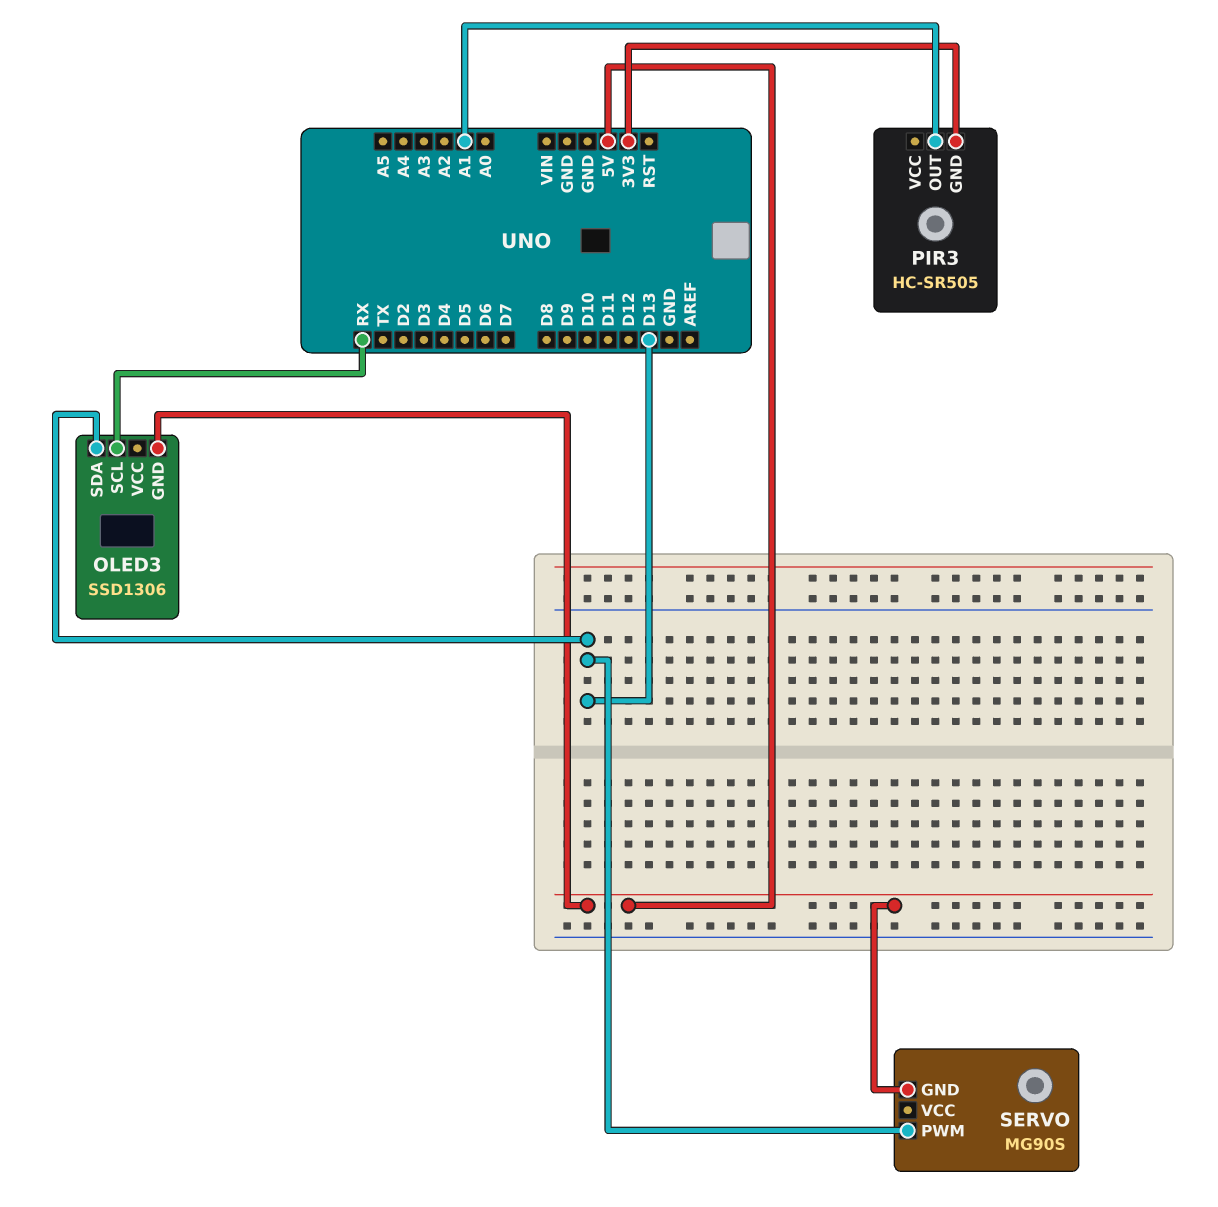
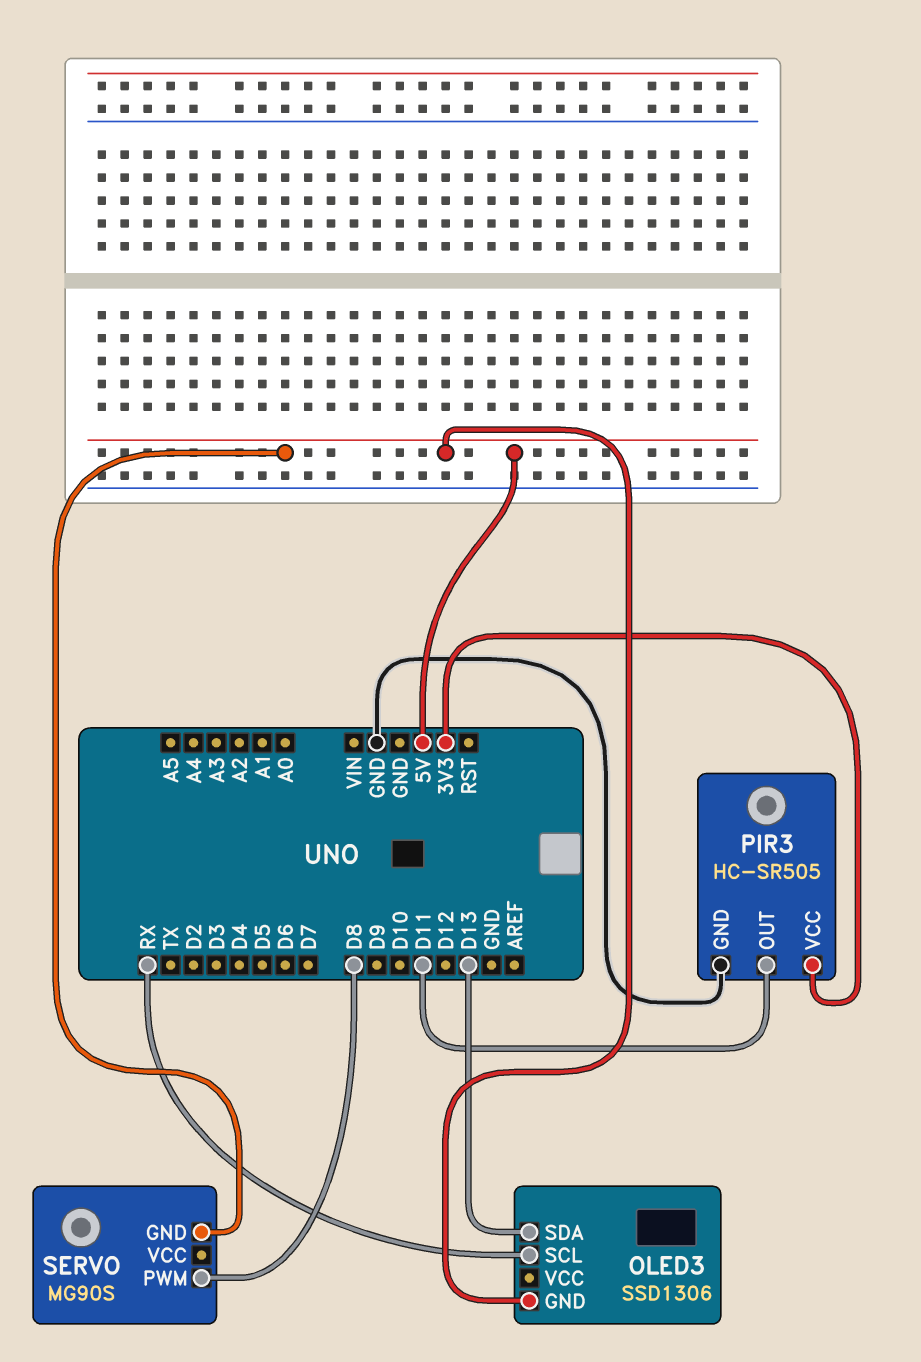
PIR3 pin GND: 3V3 -> GND
PIR3 pin OUT: A1 -> D11
PIR3 pin VCC: none -> 3V3
SERVO pin PWM: D13 -> D8

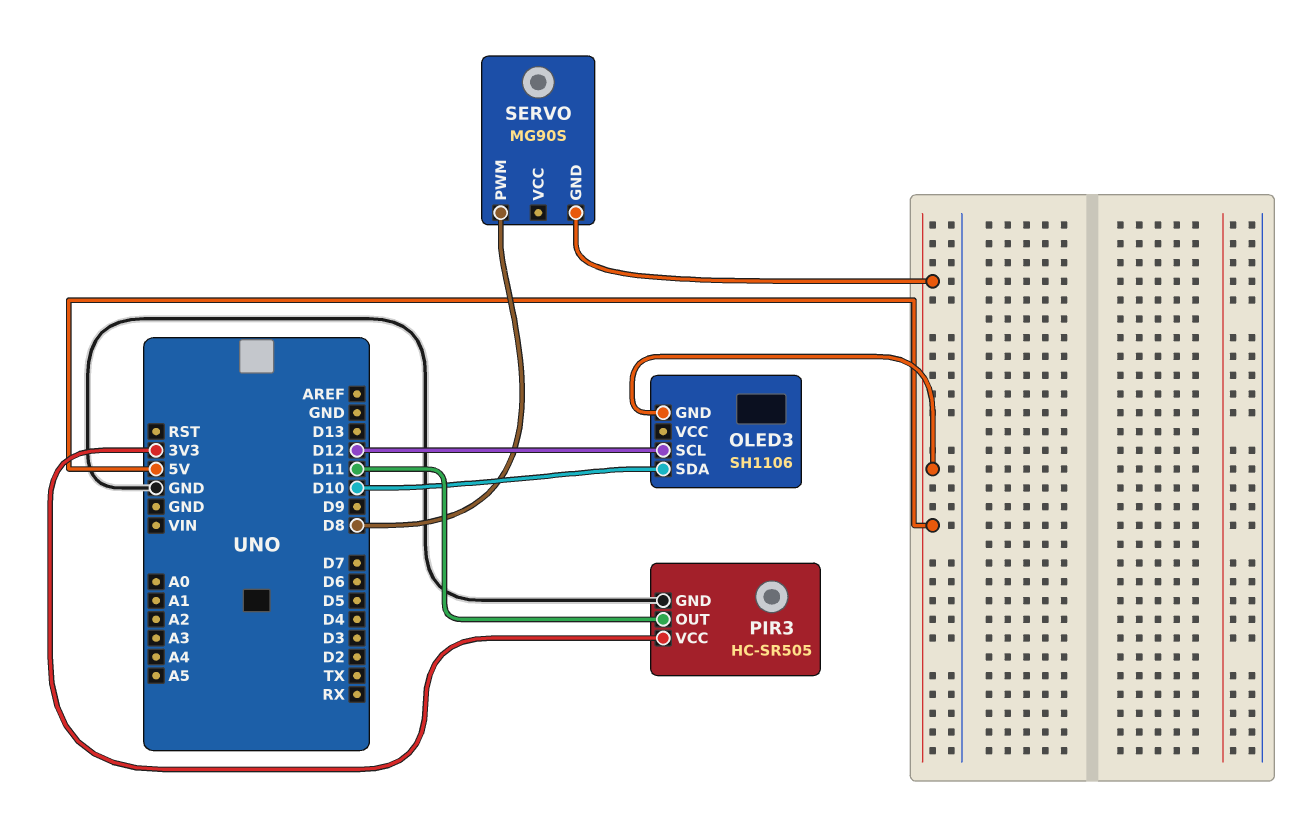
OLED3: SSD1306 -> SH1106
OLED3 pin SCL: RX -> D12
OLED3 pin SDA: D13 -> D10

